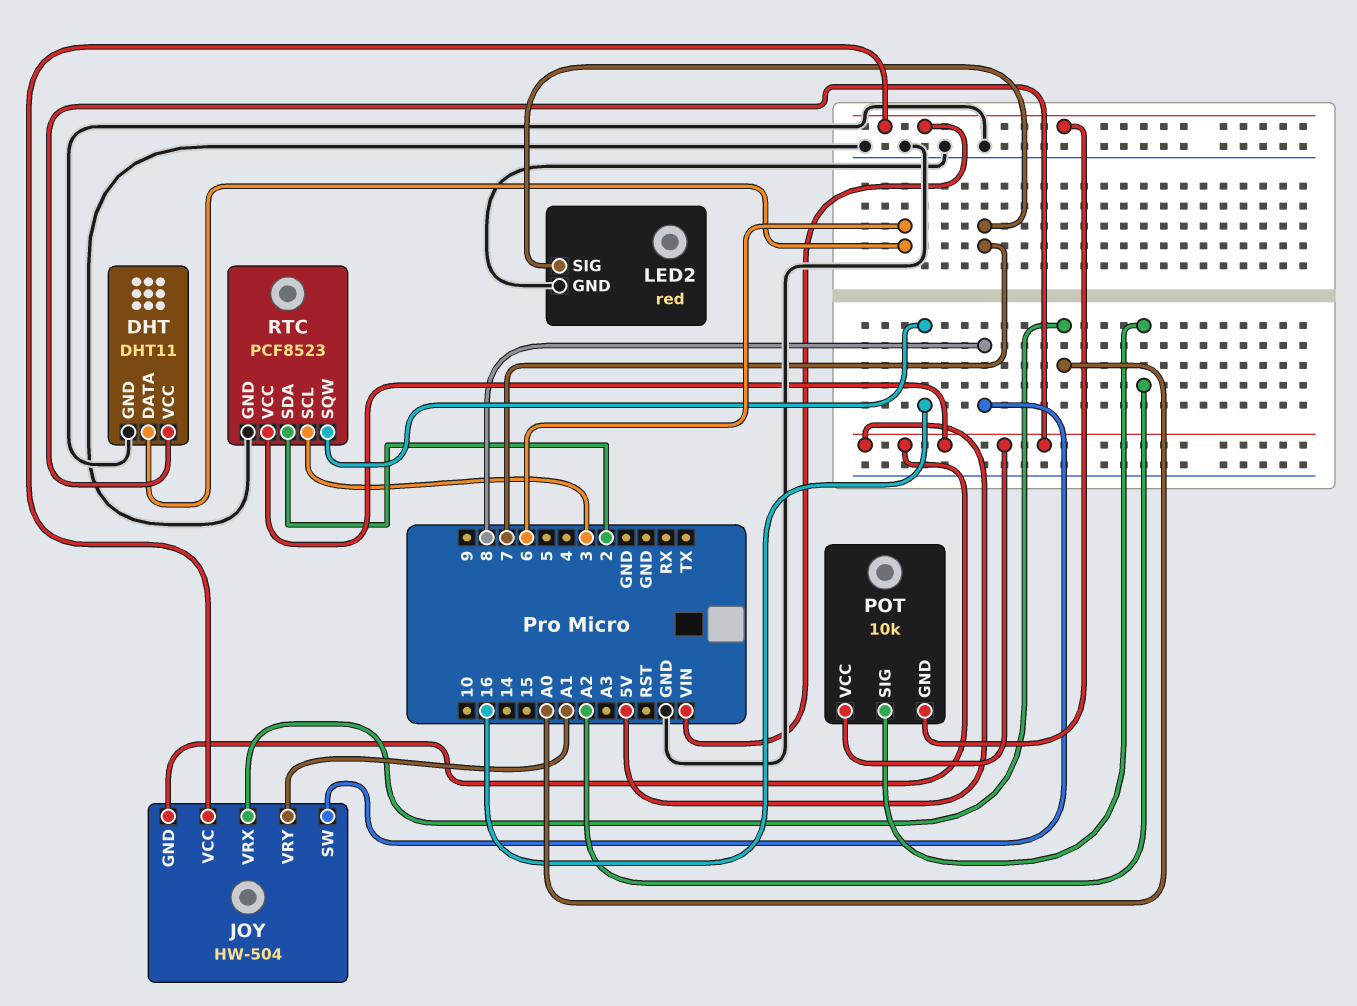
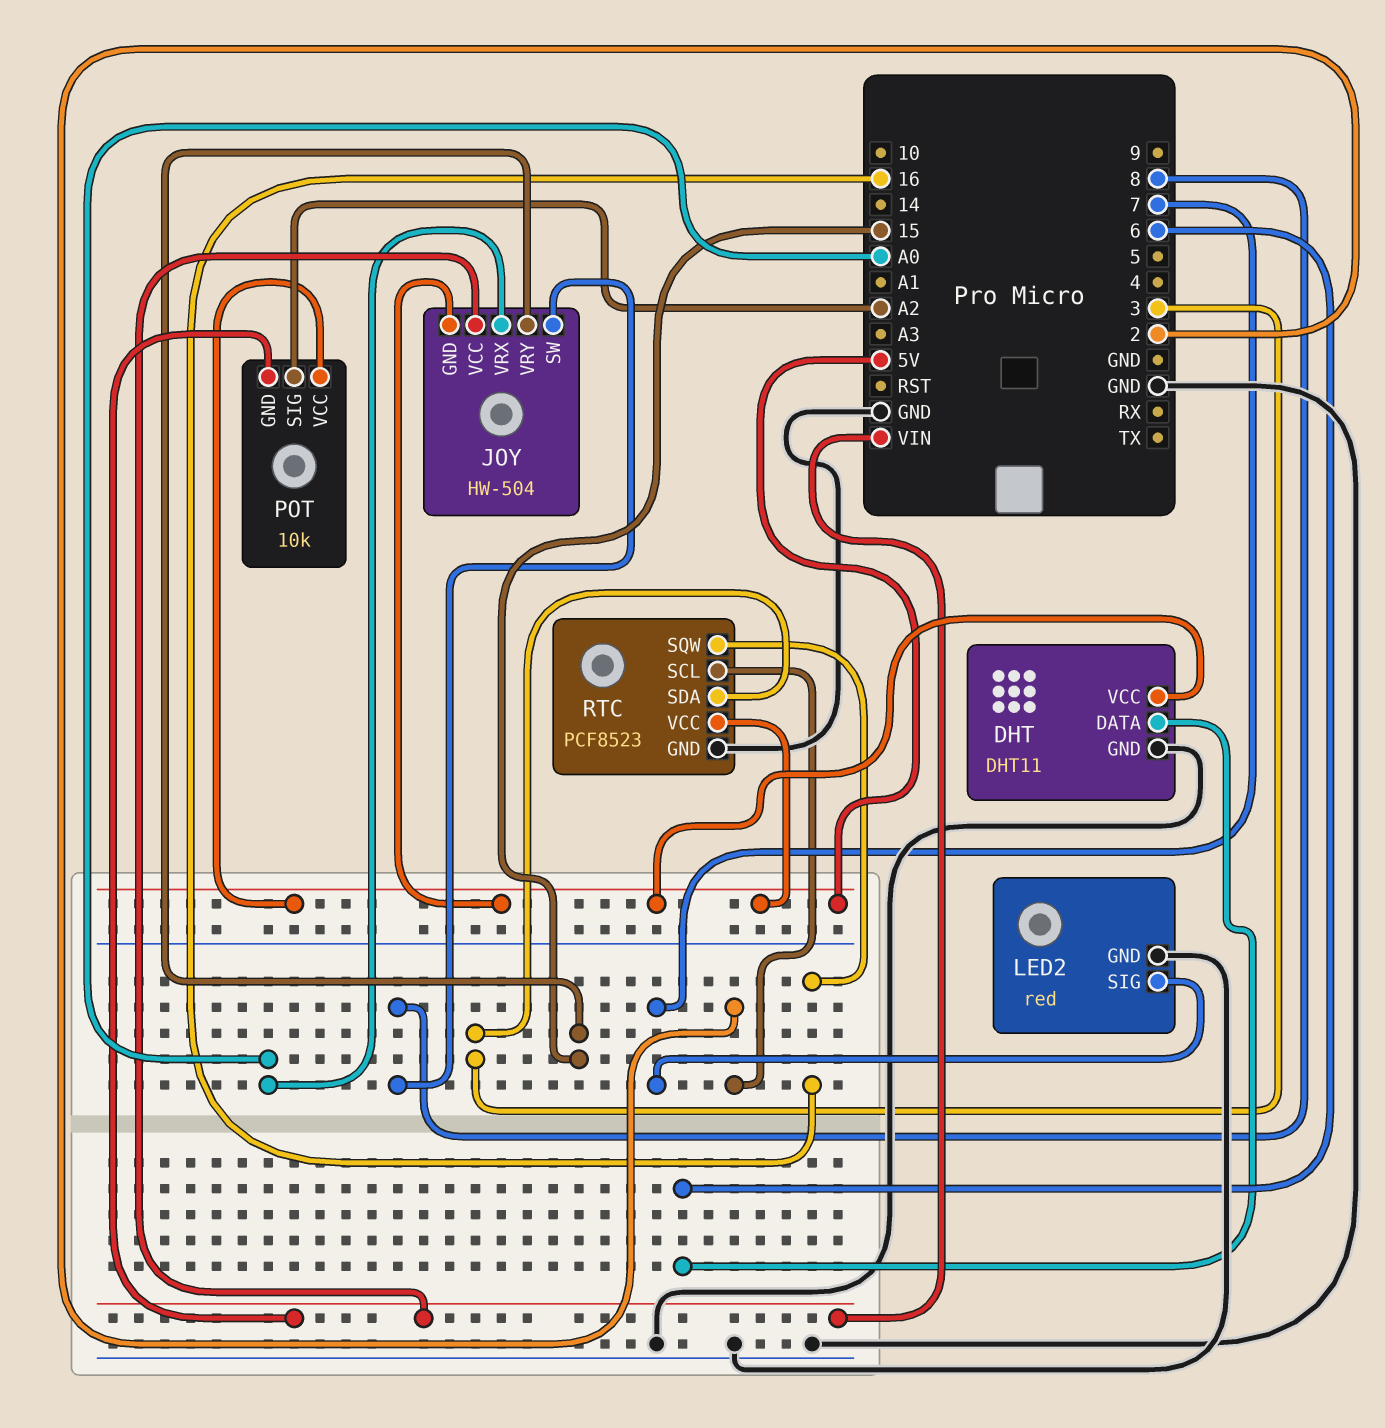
JOY pin VRY: A1 -> 15
RTC pin SCL: 3 -> 2
RTC pin SDA: 2 -> 3

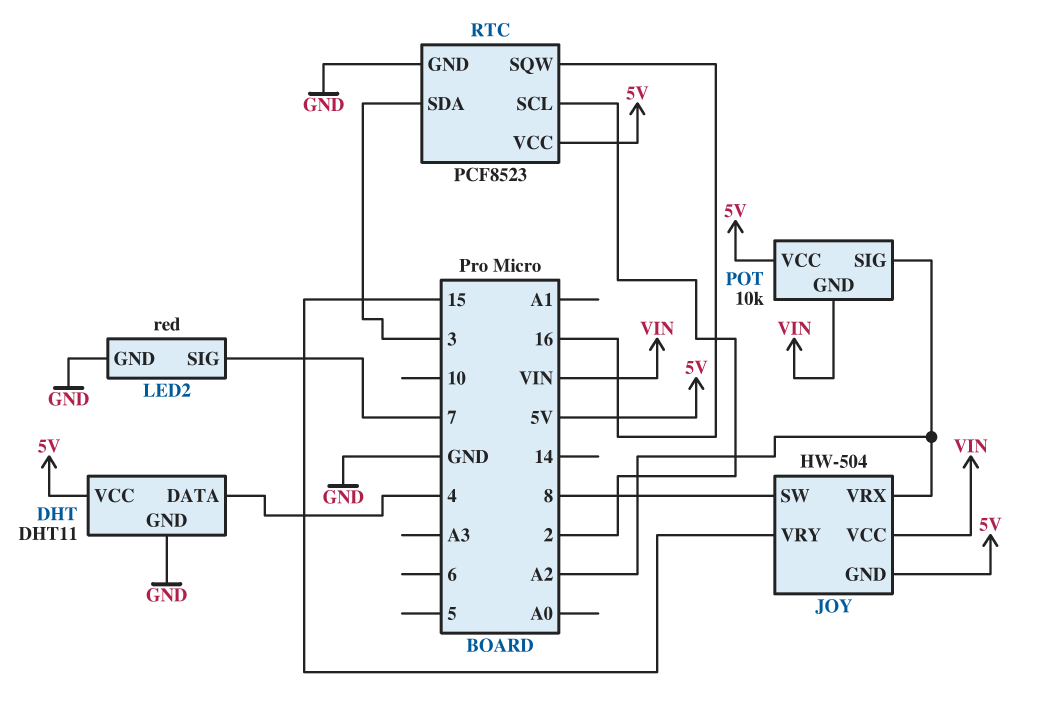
DHT pin DATA: 6 -> 4
JOY pin VRX: A0 -> A2

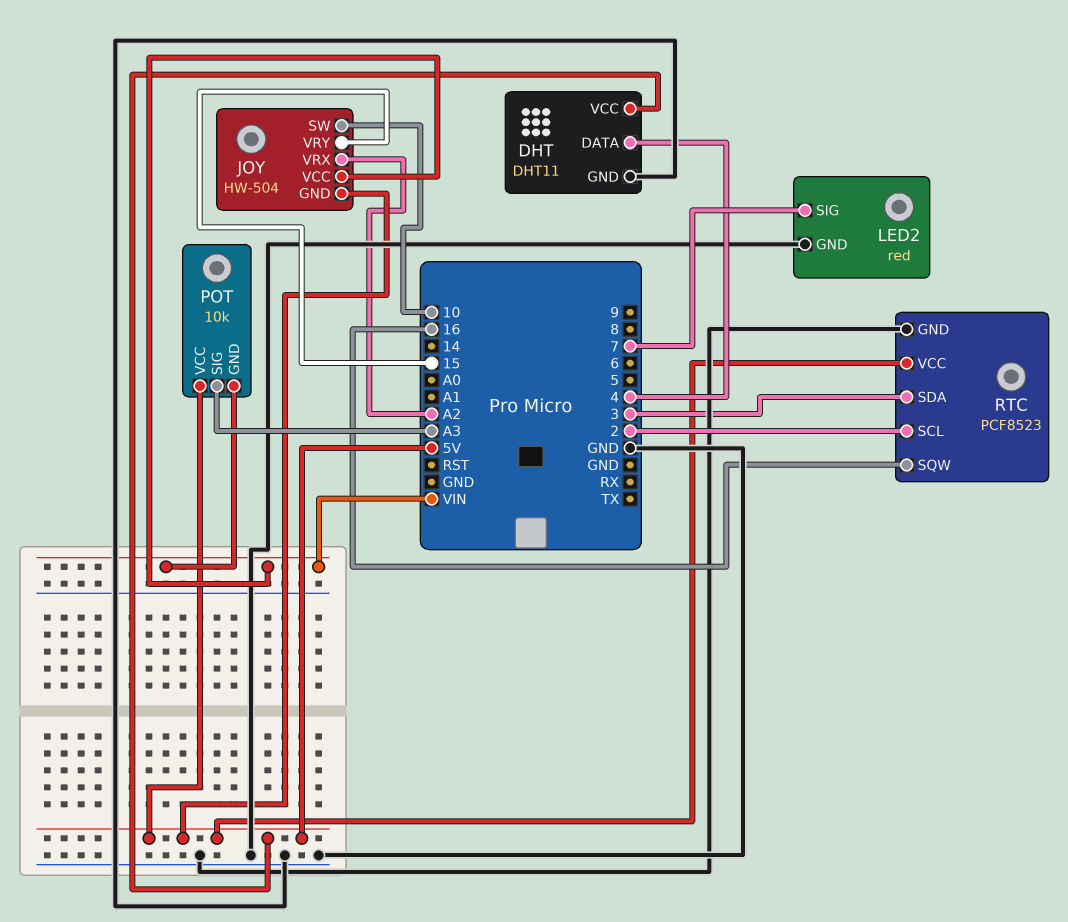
JOY pin SW: 8 -> 10
POT pin SIG: A2 -> A3

